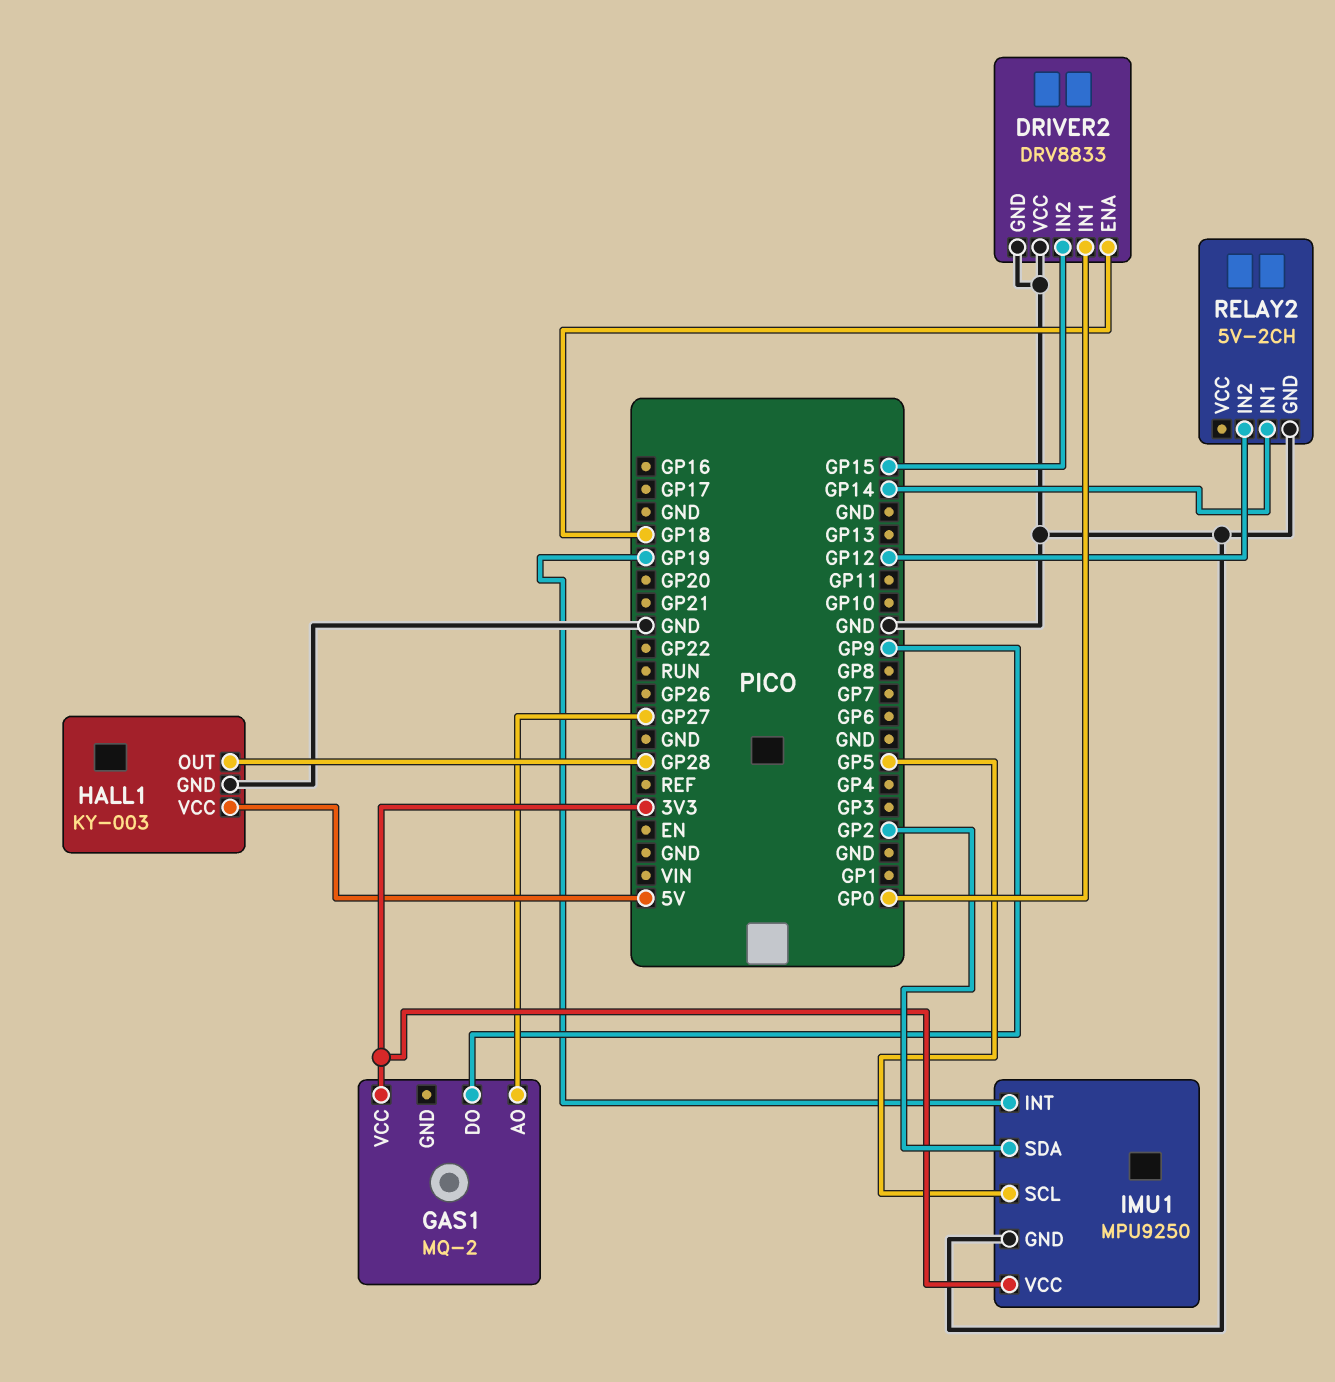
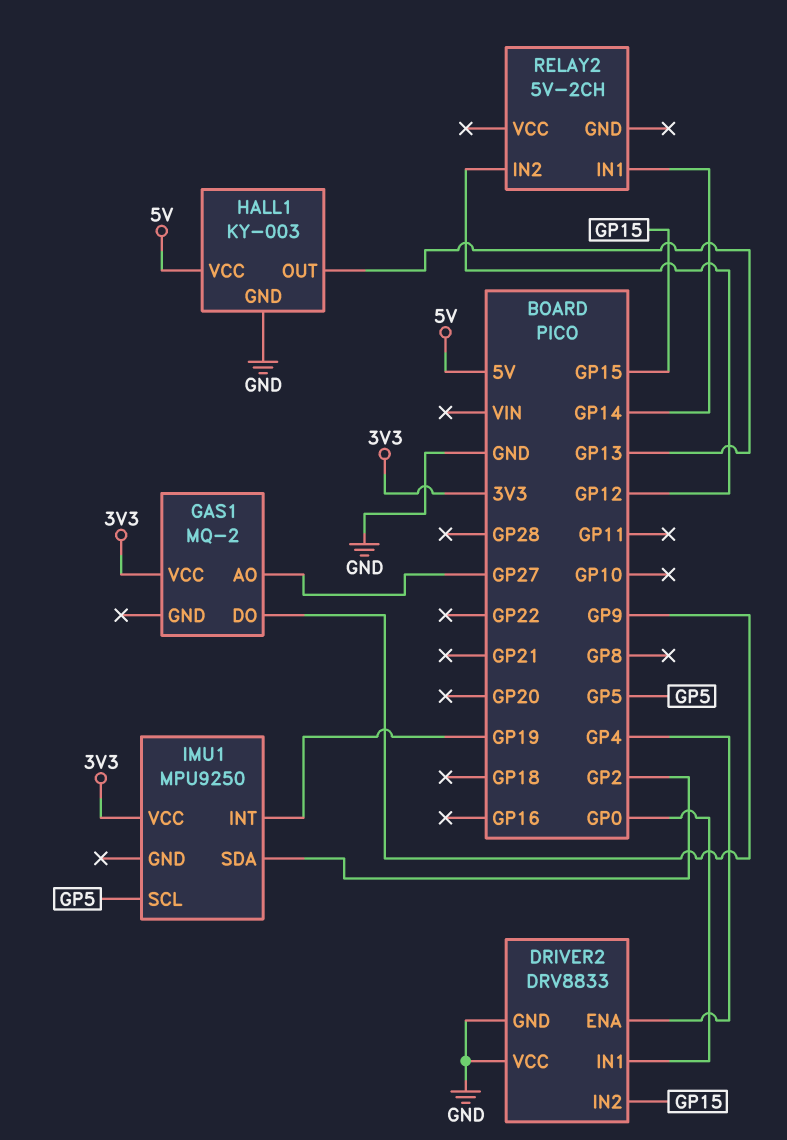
DRIVER2 pin ENA: GP18 -> GP4
HALL1 pin OUT: GP28 -> GP13
IMU1 pin GND: GND -> none
RELAY2 pin GND: GND -> none

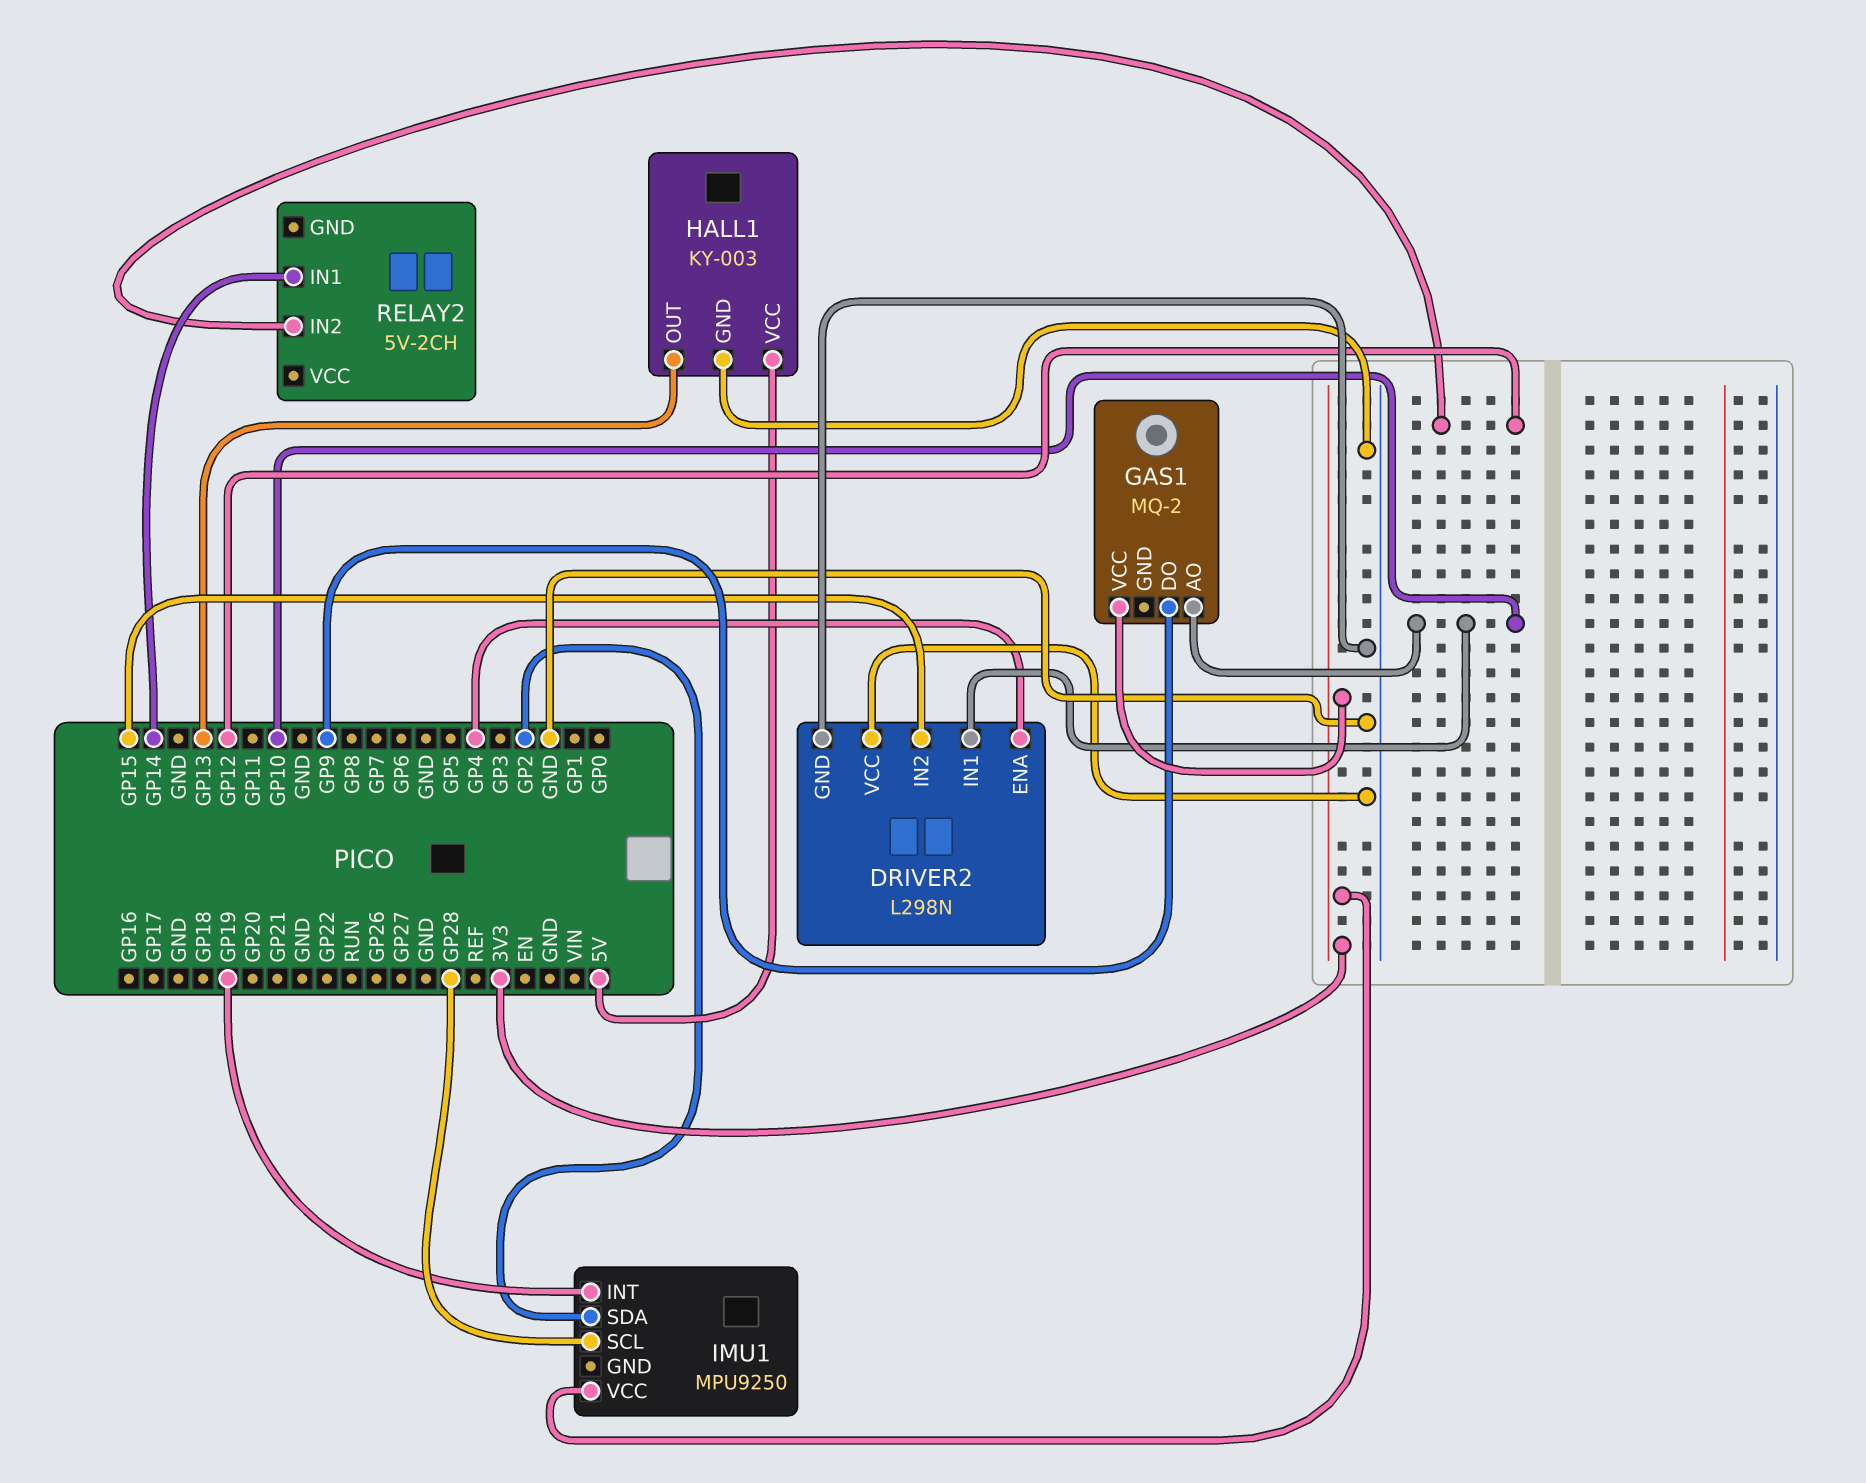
DRIVER2: DRV8833 -> L298N
DRIVER2 pin IN1: GP0 -> GP10
GAS1 pin AO: GP27 -> GP10
IMU1 pin SCL: GP5 -> GP28

